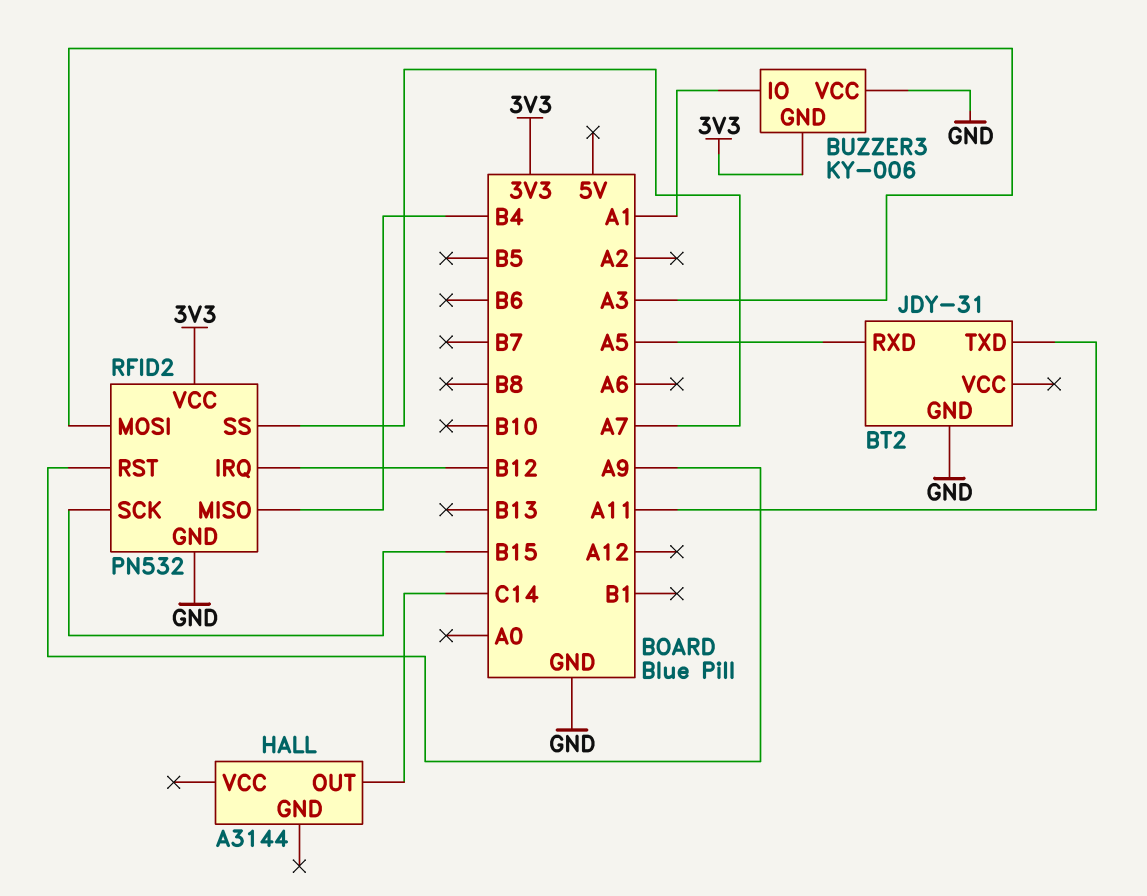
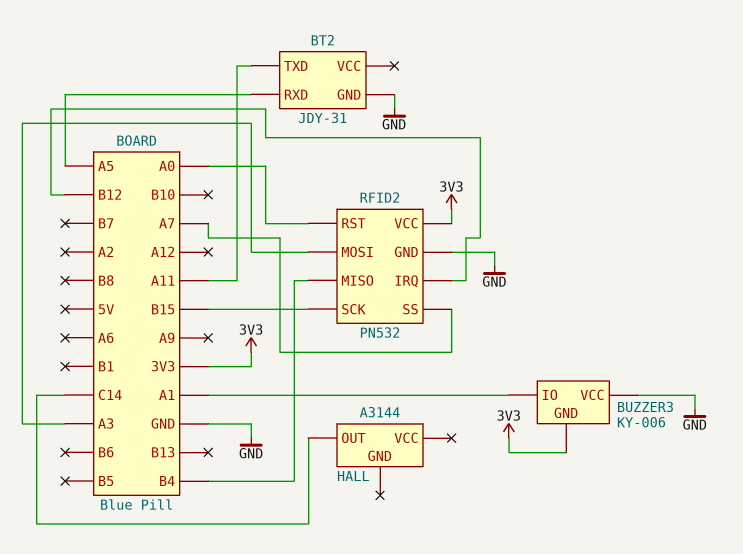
RFID2 pin RST: A9 -> A0

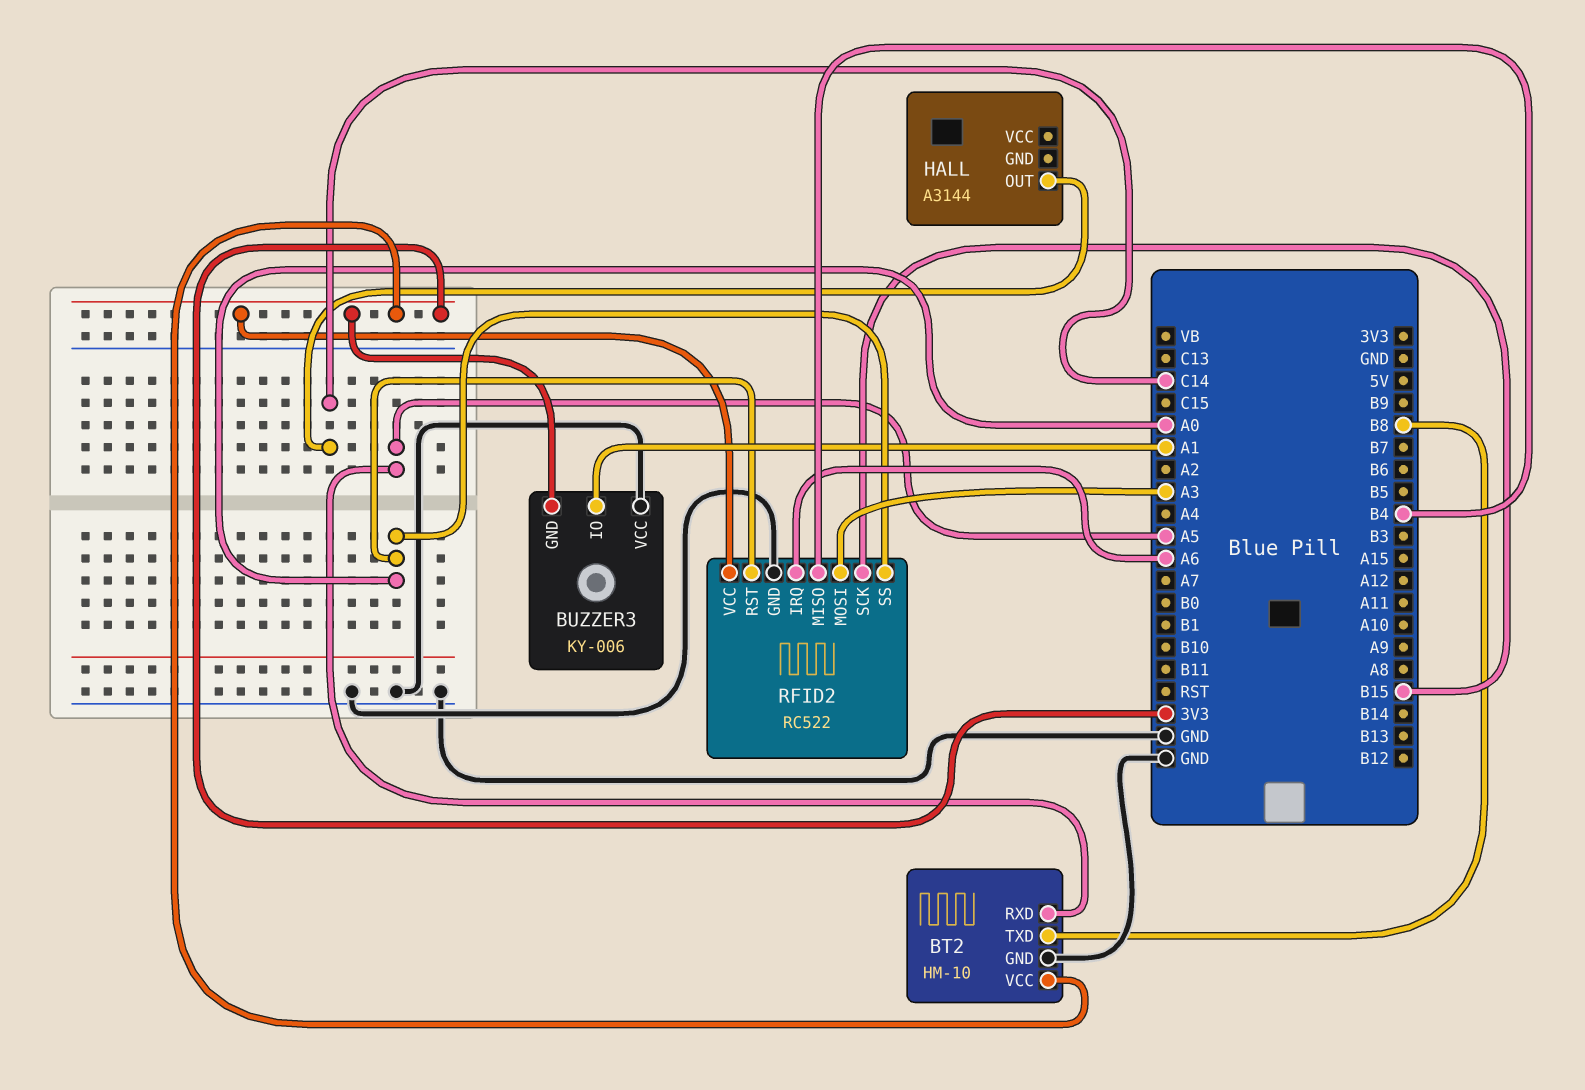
BT2: JDY-31 -> HM-10
BT2 pin TXD: A11 -> B8
BT2 pin VCC: none -> 3V3
RFID2: PN532 -> RC522
RFID2 pin IRQ: B12 -> A6
RFID2 pin SS: A7 -> A0

